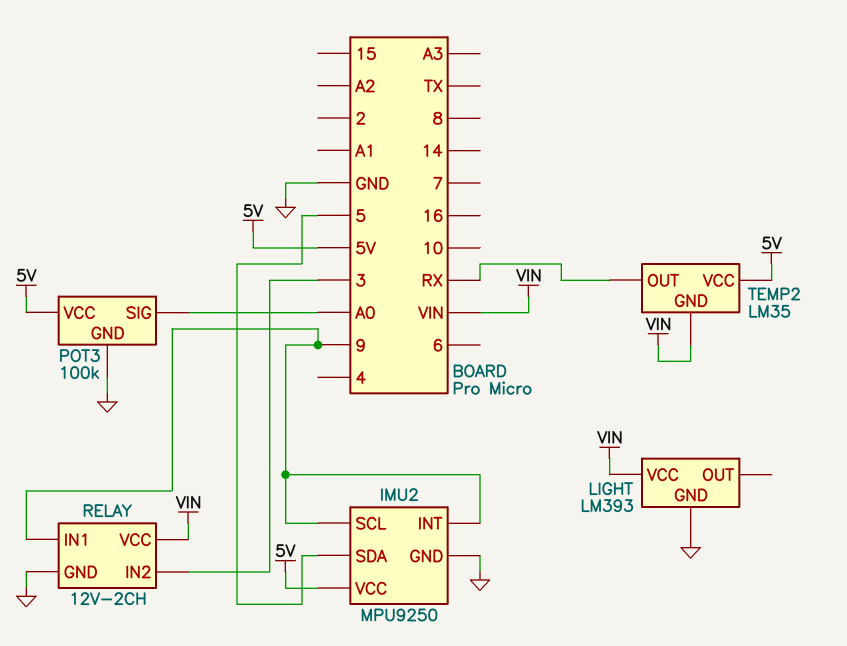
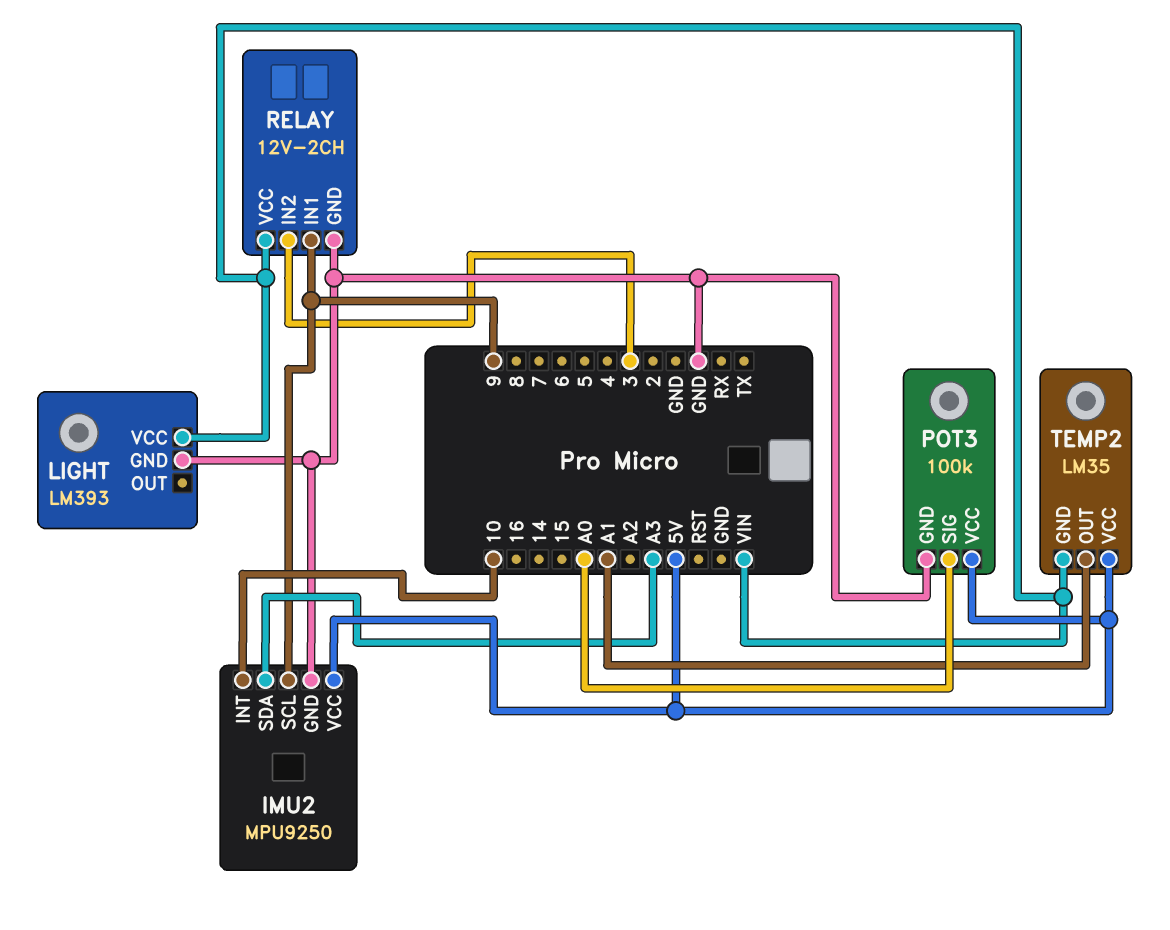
IMU2 pin INT: 9 -> 10
IMU2 pin SDA: 5 -> A3
TEMP2 pin OUT: RX -> A1

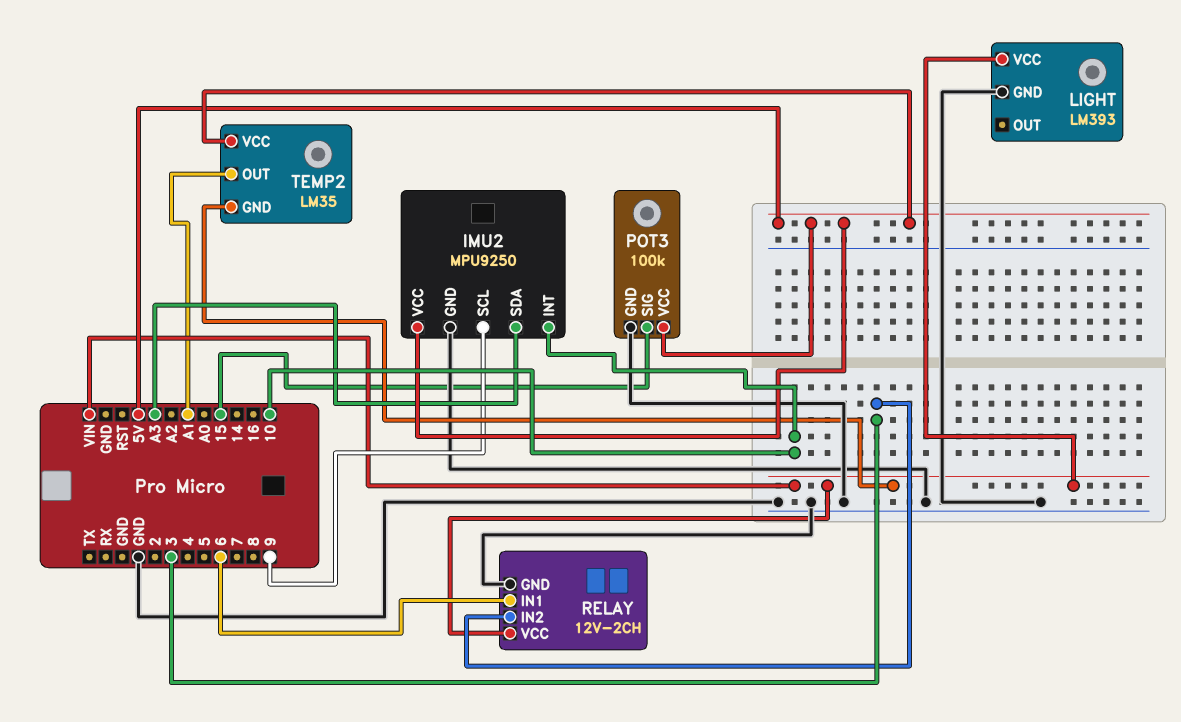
POT3 pin SIG: A0 -> 15
RELAY pin IN1: 9 -> 6

